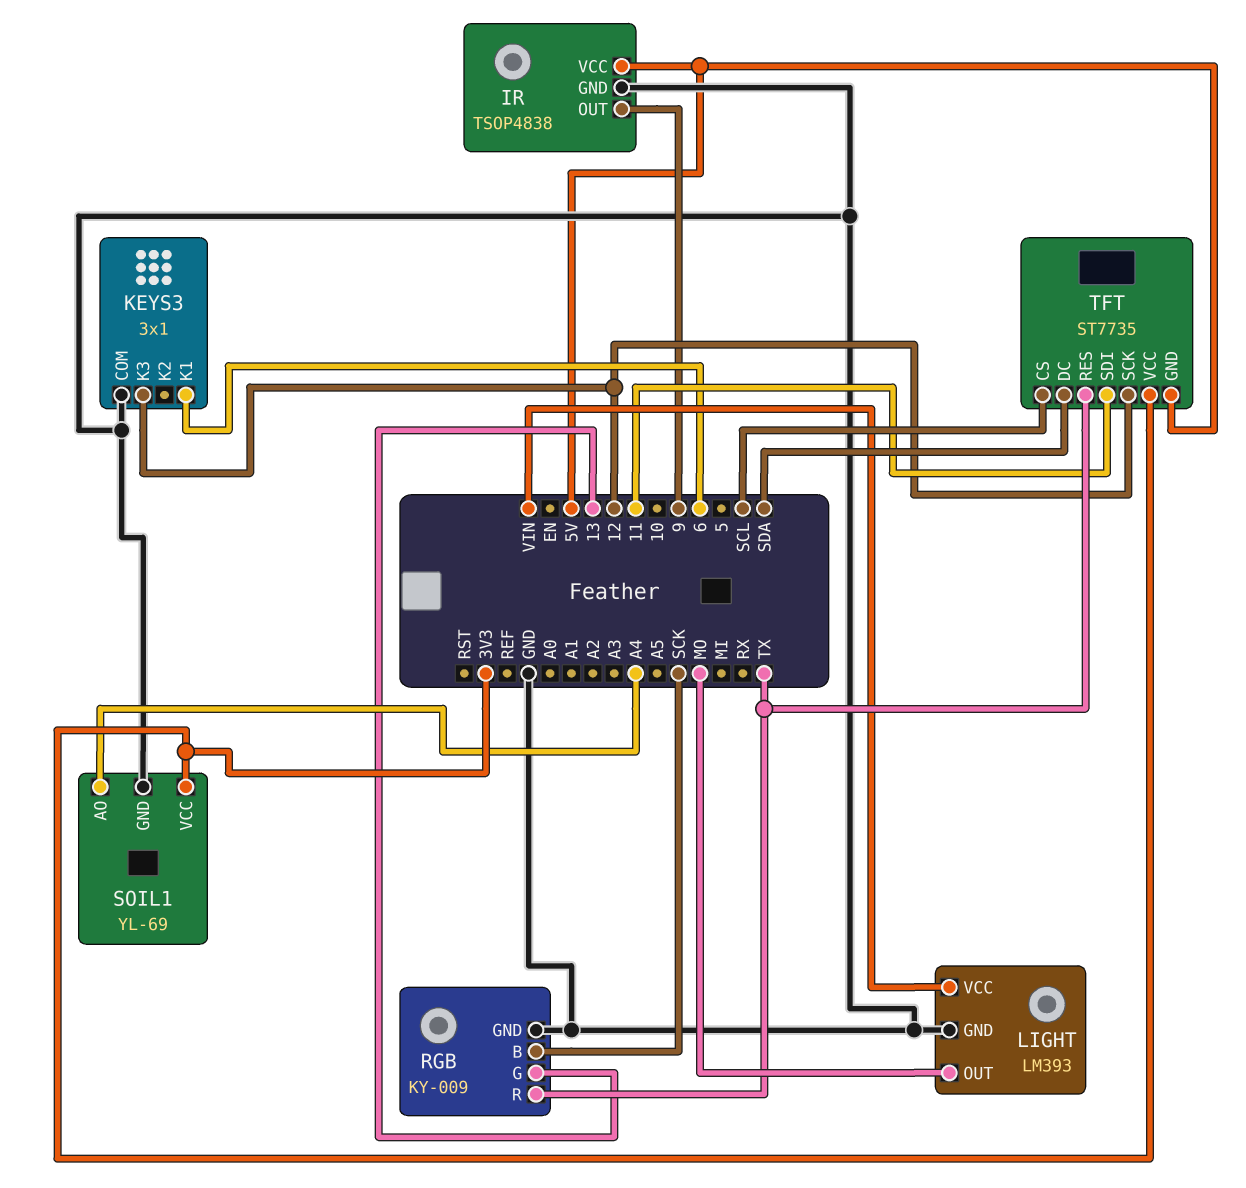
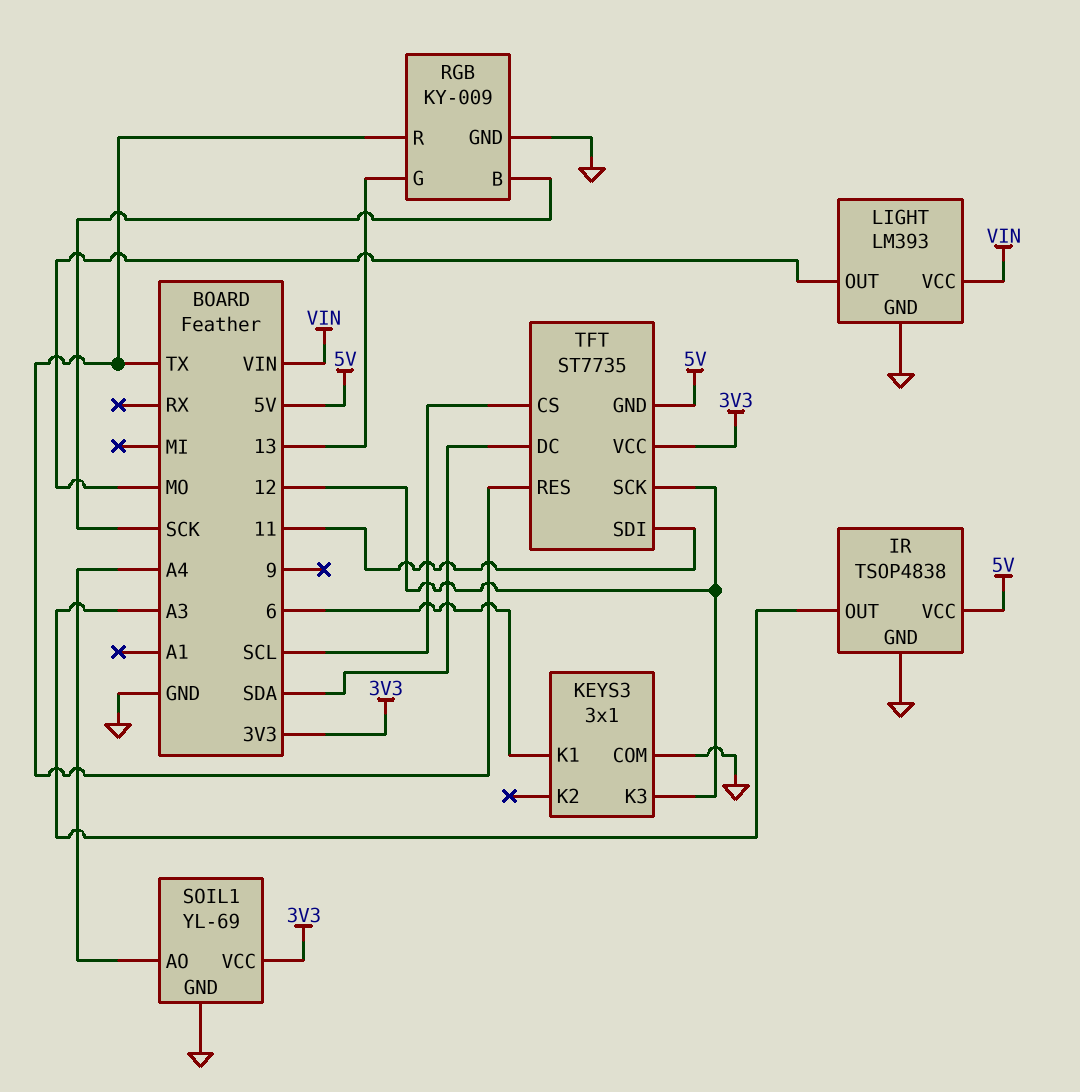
IR pin OUT: 9 -> A3

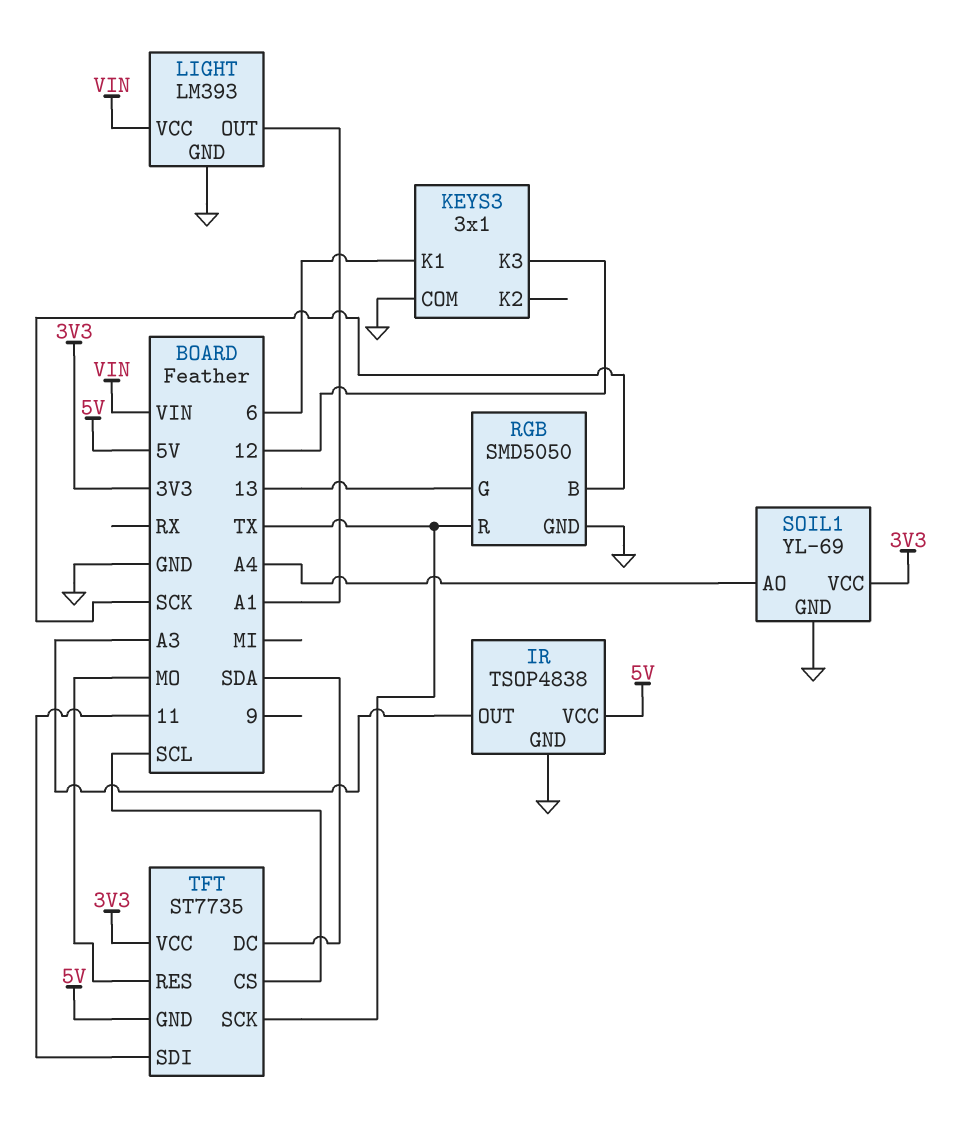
LIGHT pin OUT: MO -> A1
RGB: KY-009 -> SMD5050
TFT pin RES: TX -> MO
TFT pin SCK: 12 -> TX

